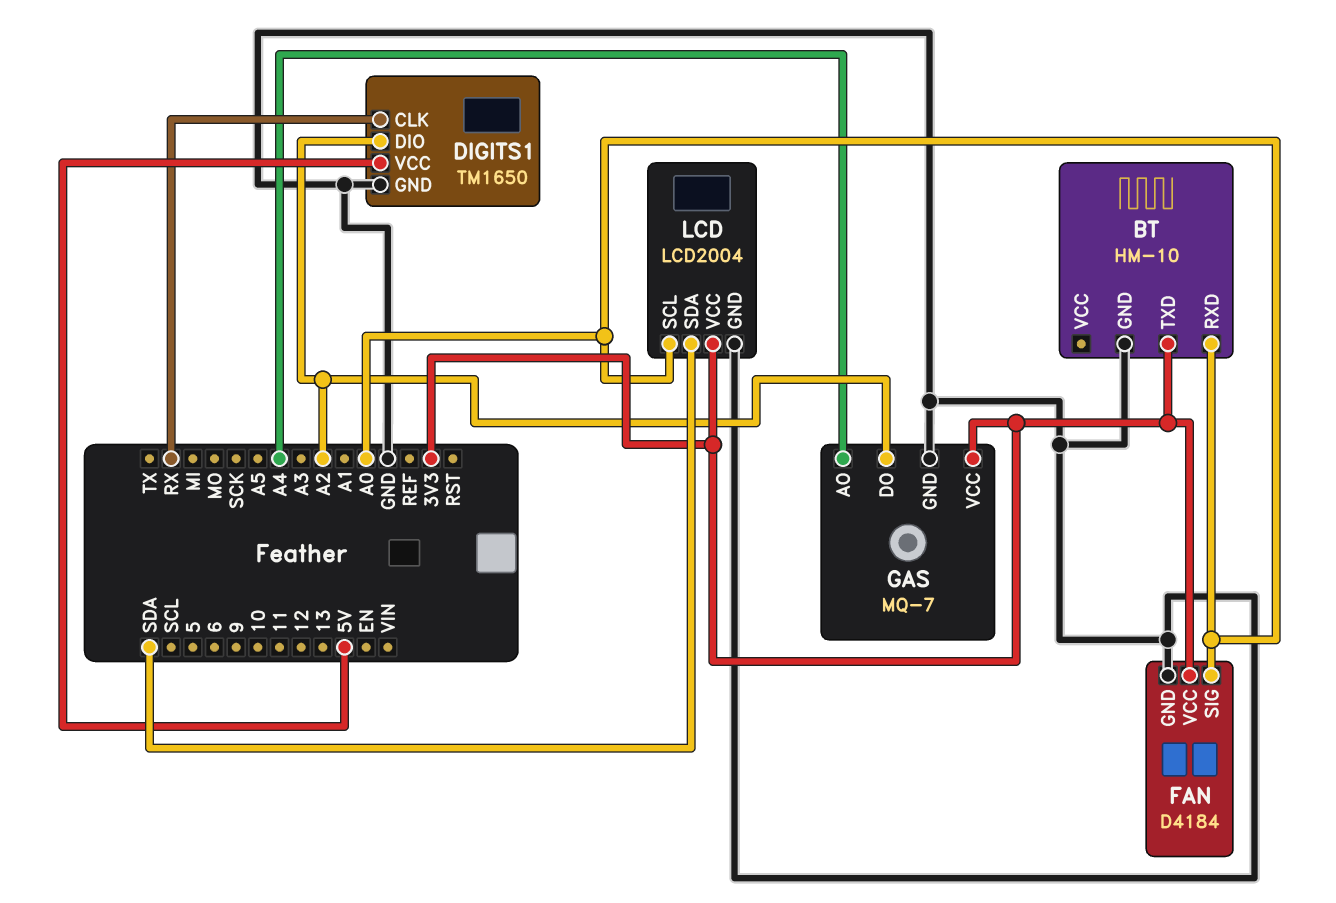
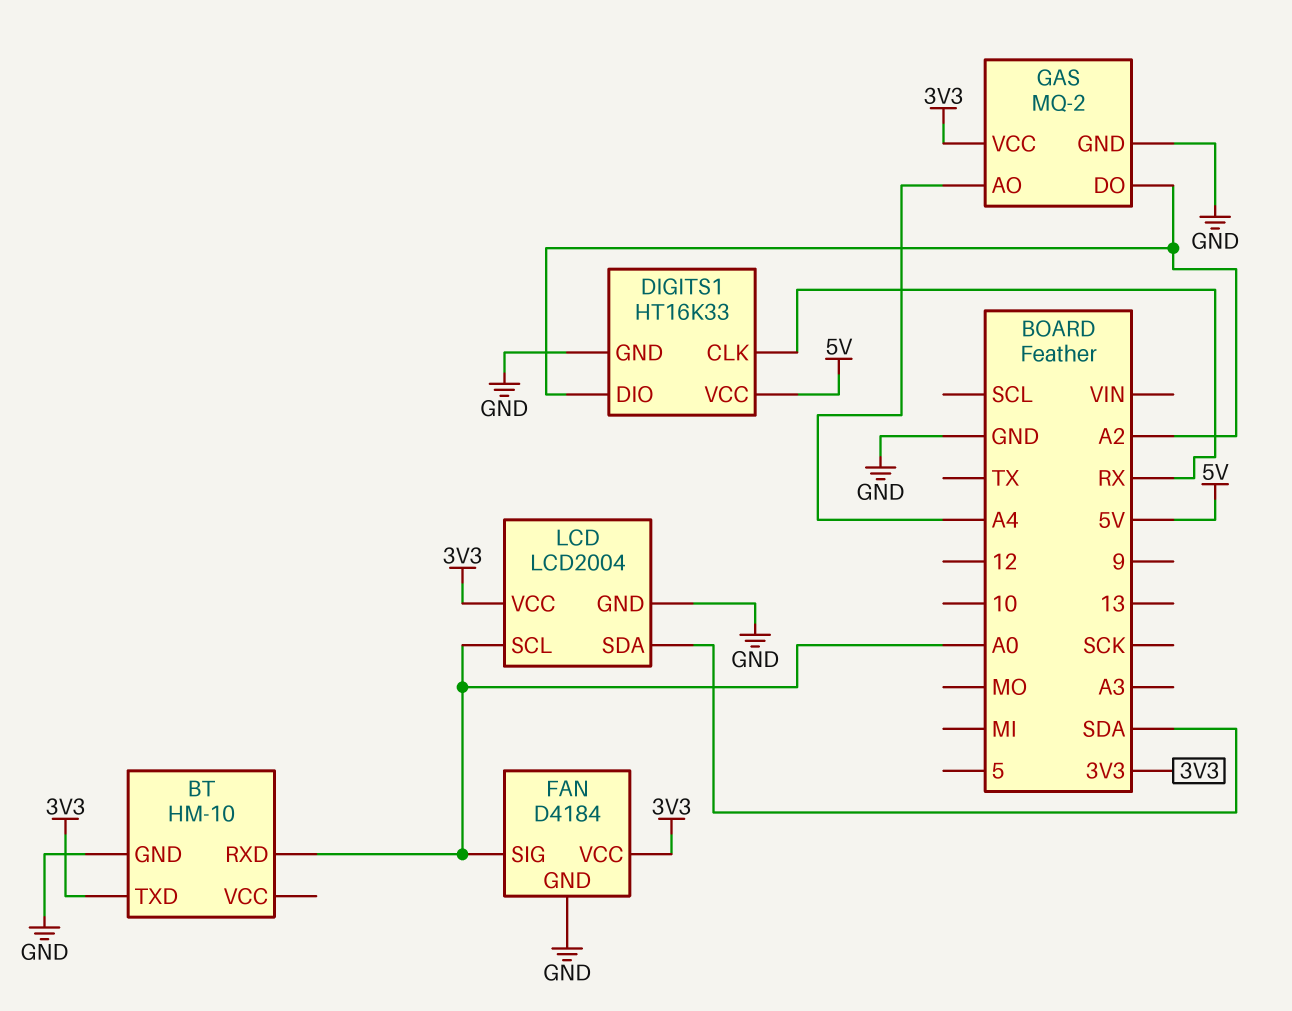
DIGITS1: TM1650 -> HT16K33
GAS: MQ-7 -> MQ-2

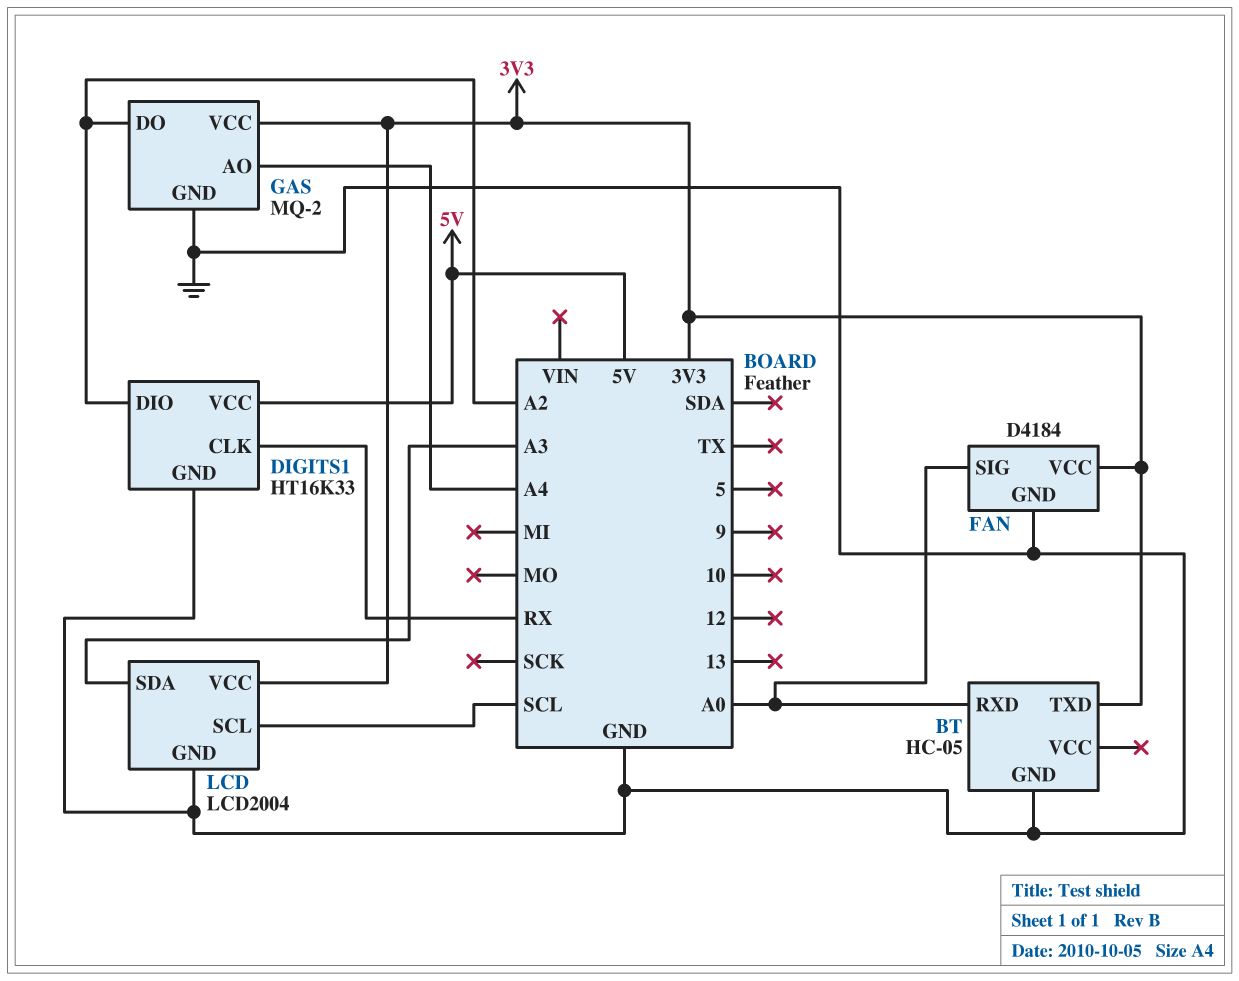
BT: HM-10 -> HC-05
LCD pin SCL: A0 -> SCL
LCD pin SDA: SDA -> A3

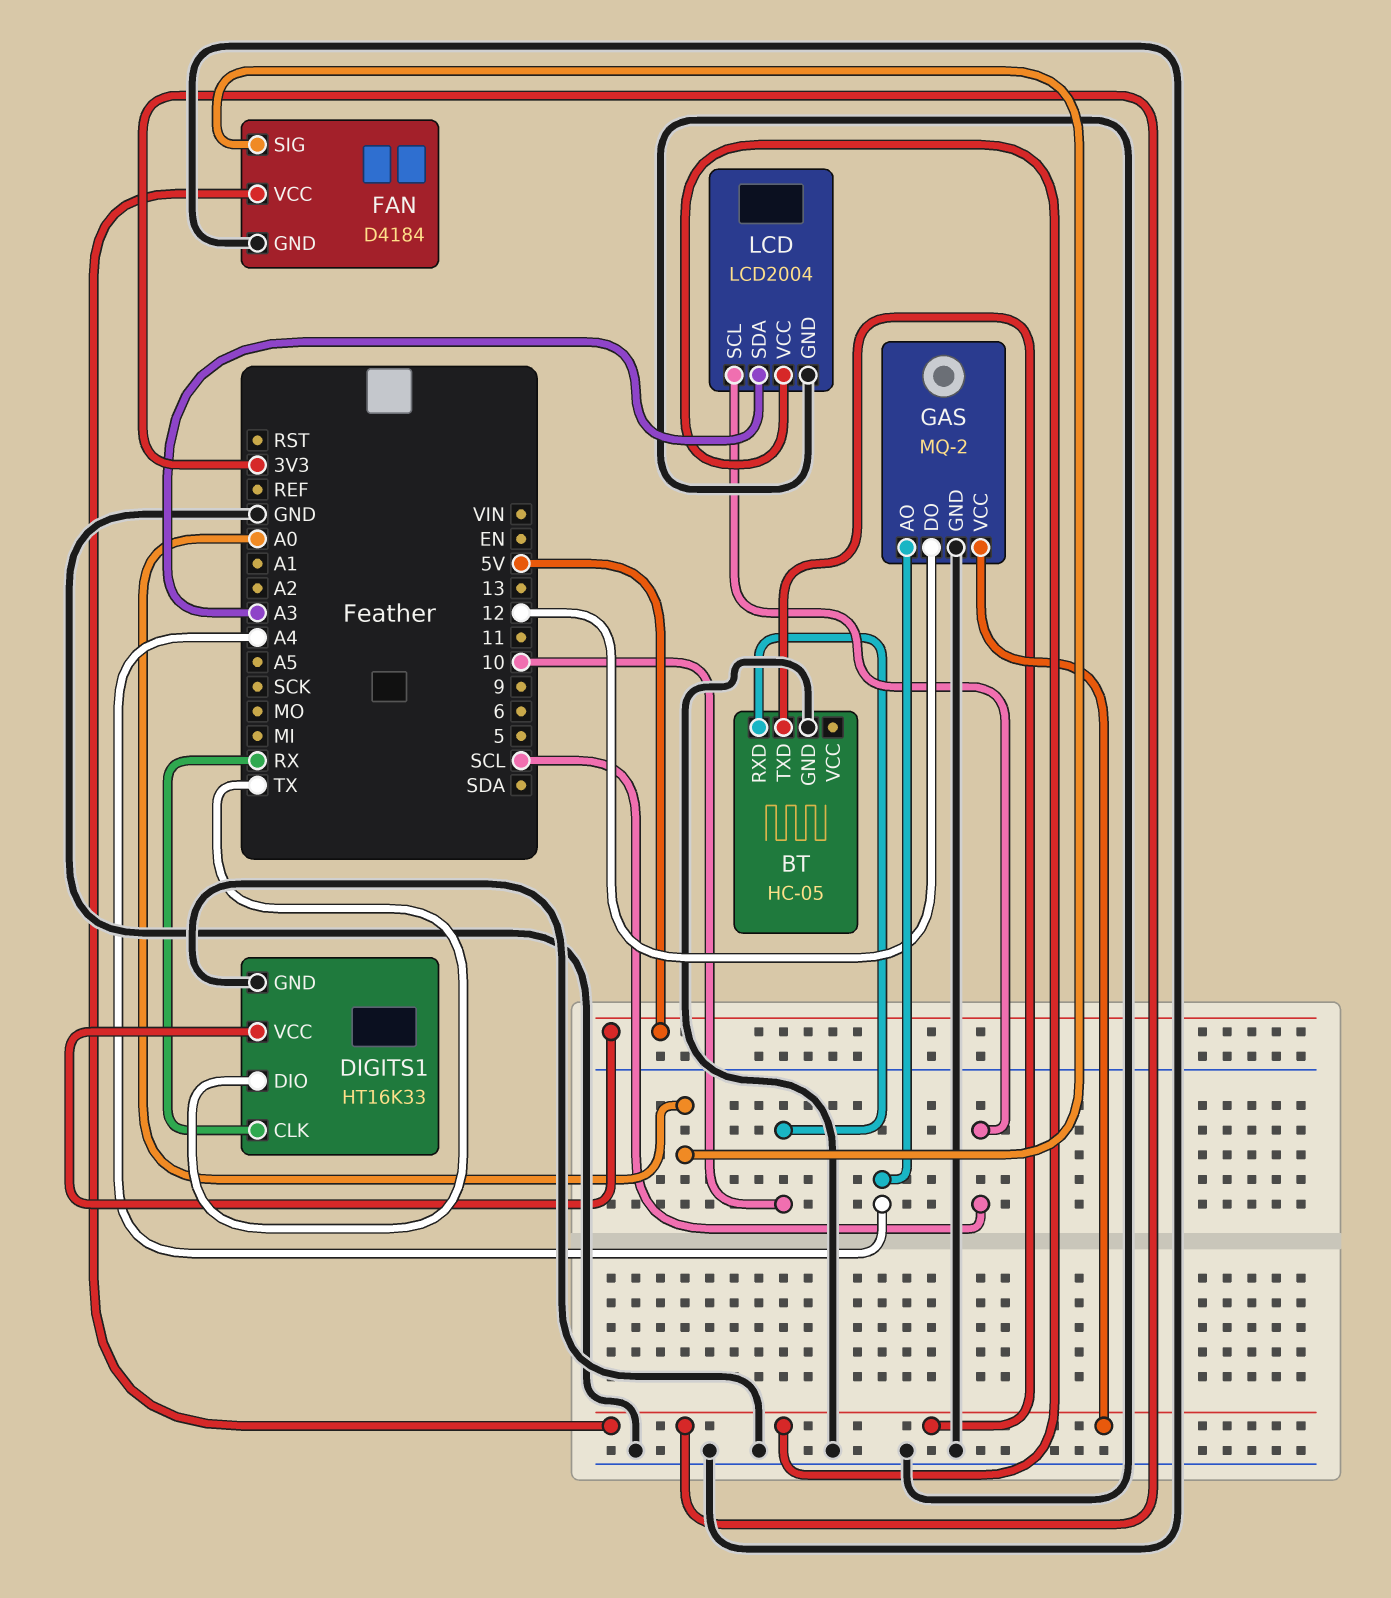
BT pin RXD: A0 -> 10
DIGITS1 pin DIO: A2 -> TX
GAS pin DO: A2 -> 12

